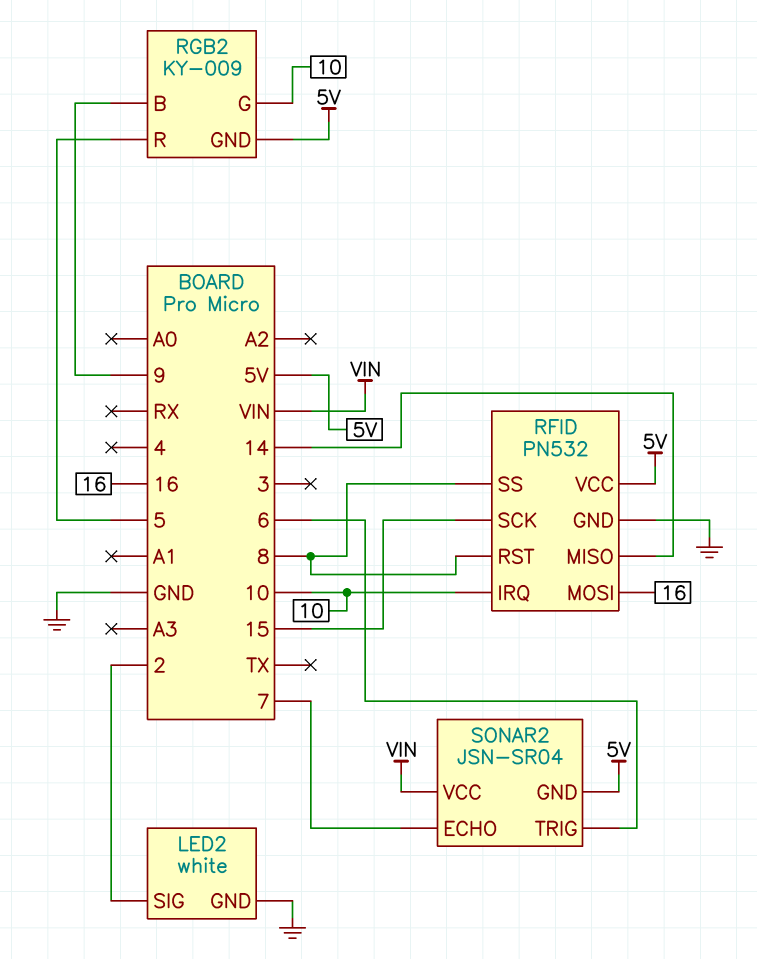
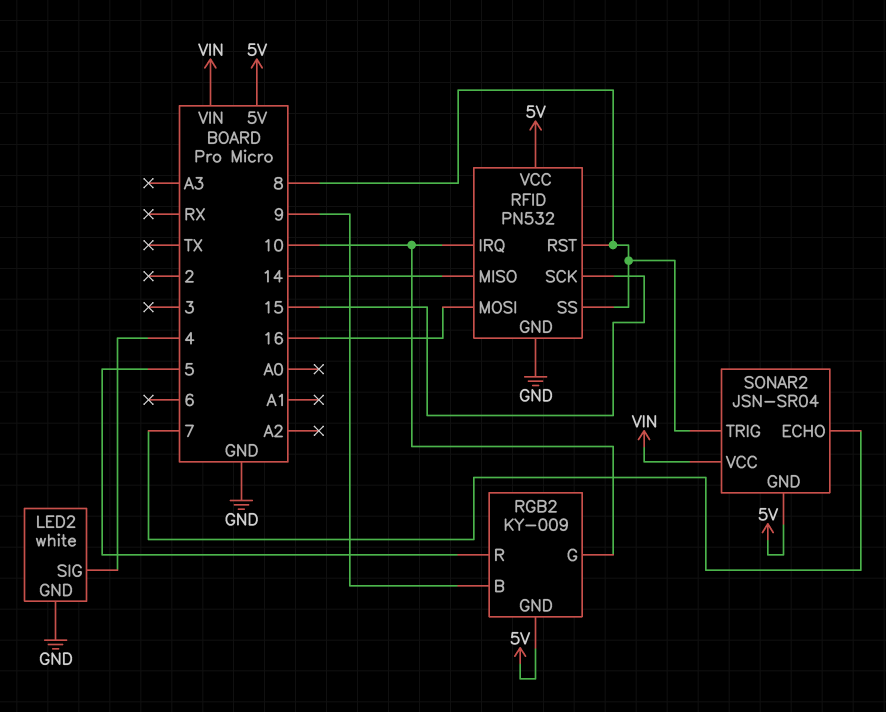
LED2 pin SIG: 2 -> 4
SONAR2 pin TRIG: 6 -> 8

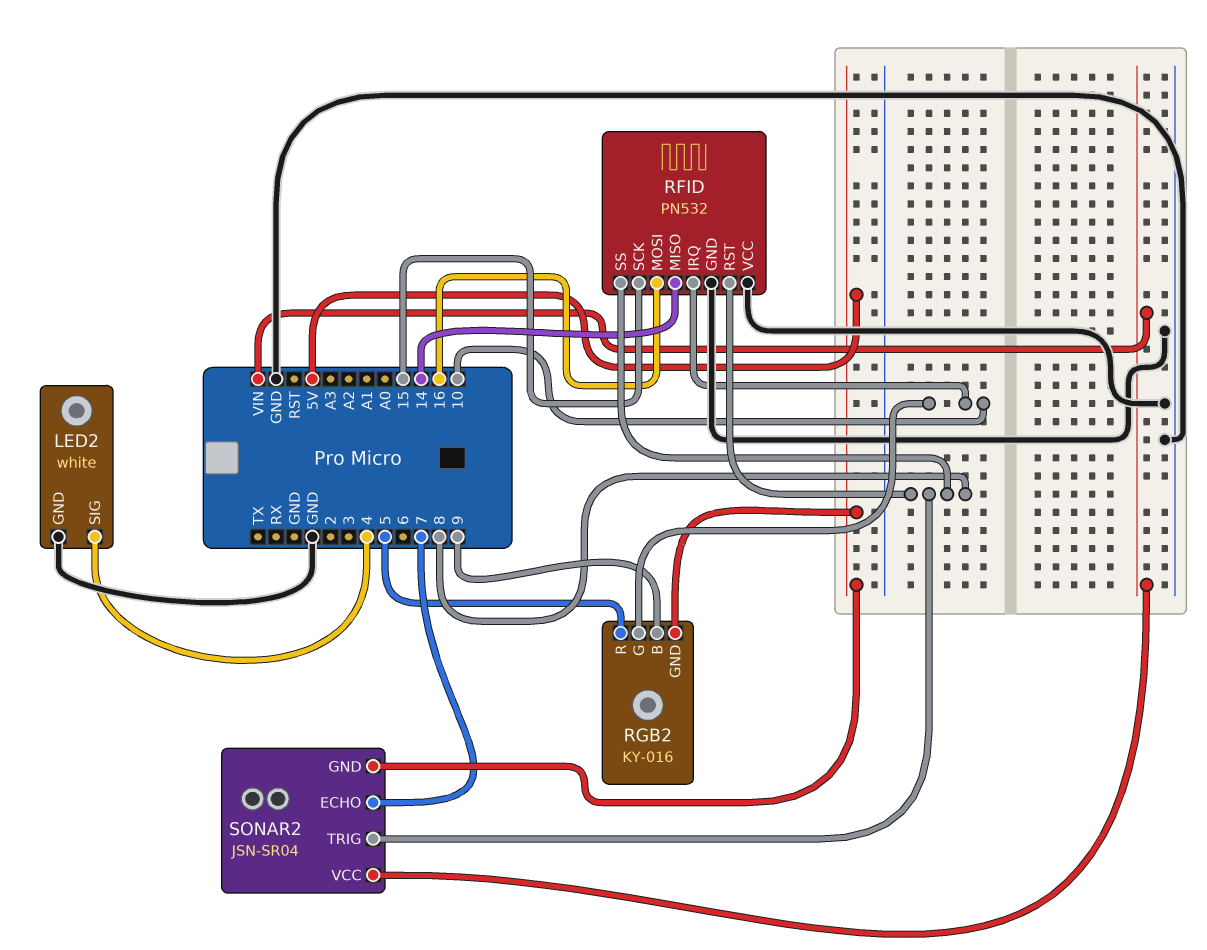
RFID pin VCC: 5V -> GND
RGB2: KY-009 -> KY-016

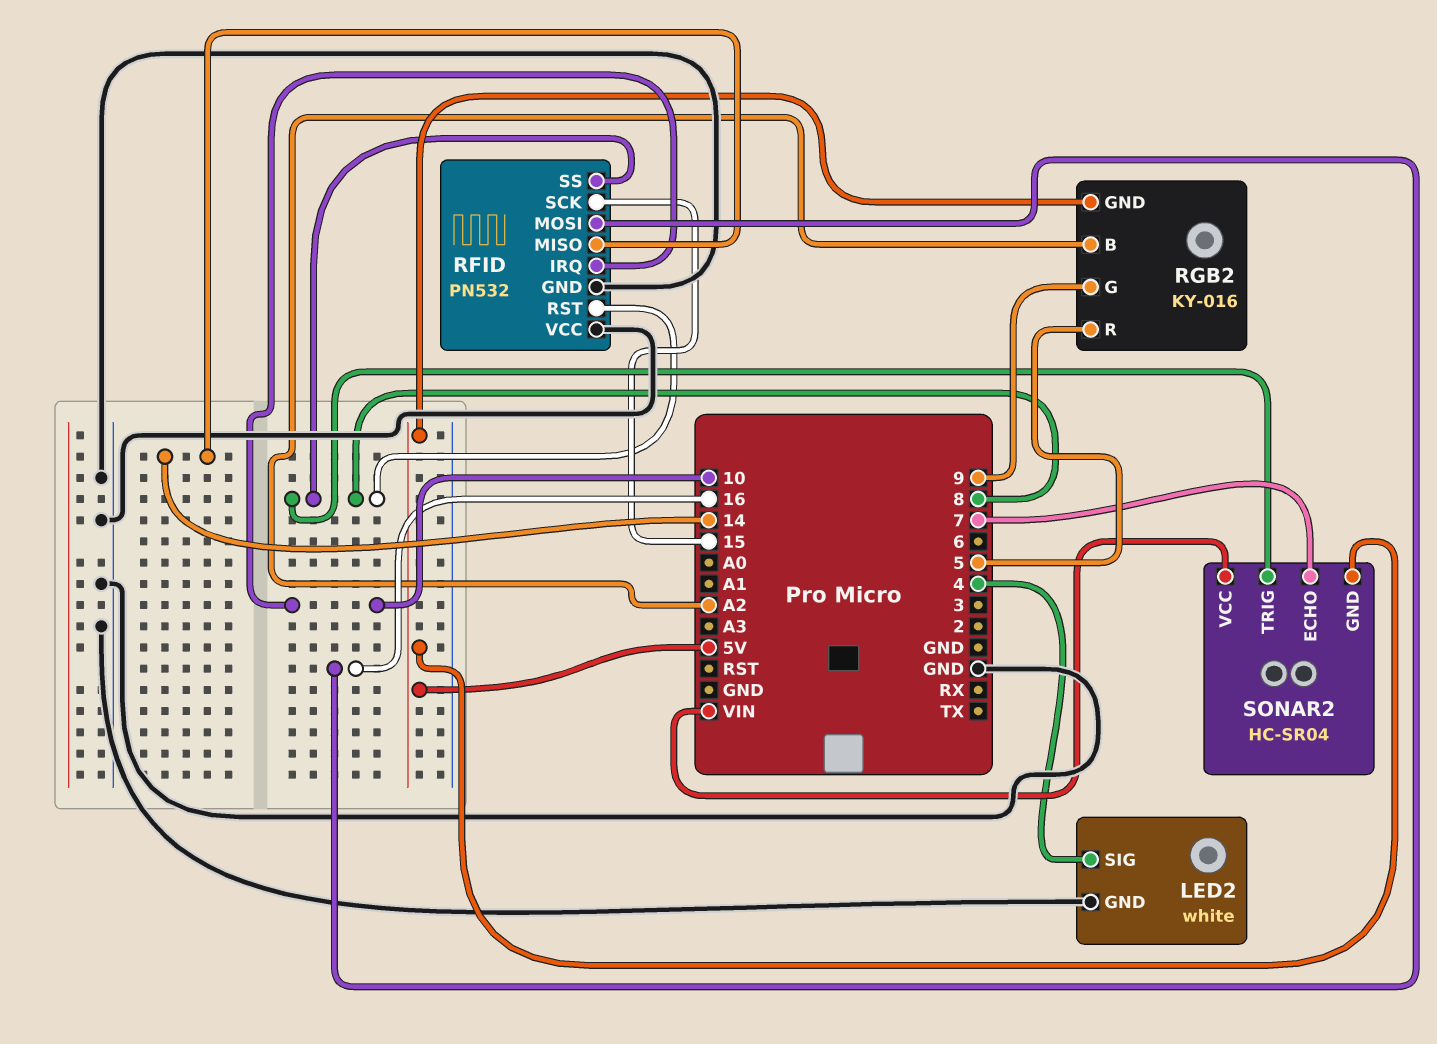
RGB2 pin B: 9 -> A2
RGB2 pin G: 10 -> 9
SONAR2: JSN-SR04 -> HC-SR04

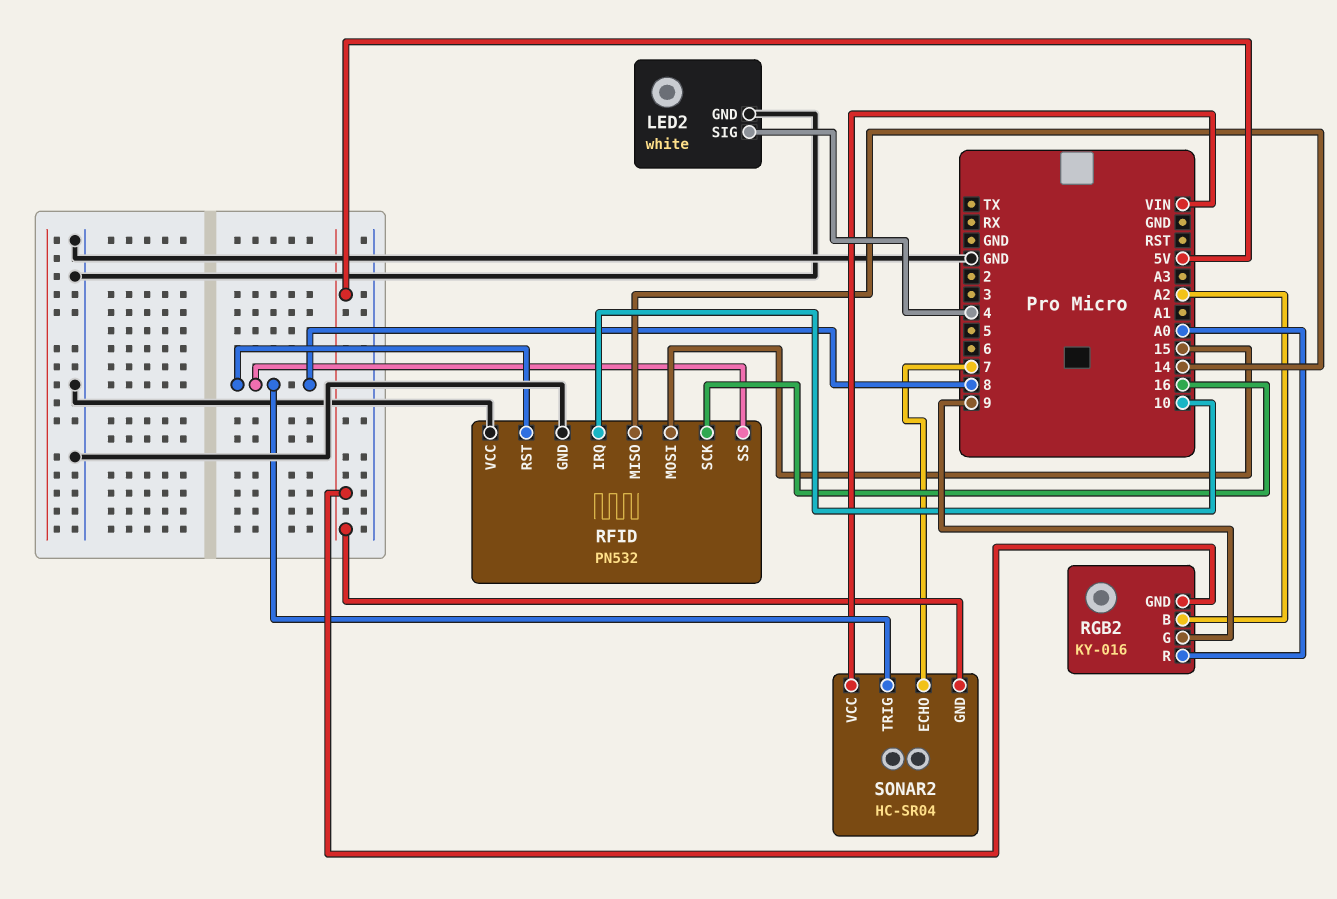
RFID pin MOSI: 16 -> 15
RFID pin SCK: 15 -> 16
RGB2 pin R: 5 -> A0

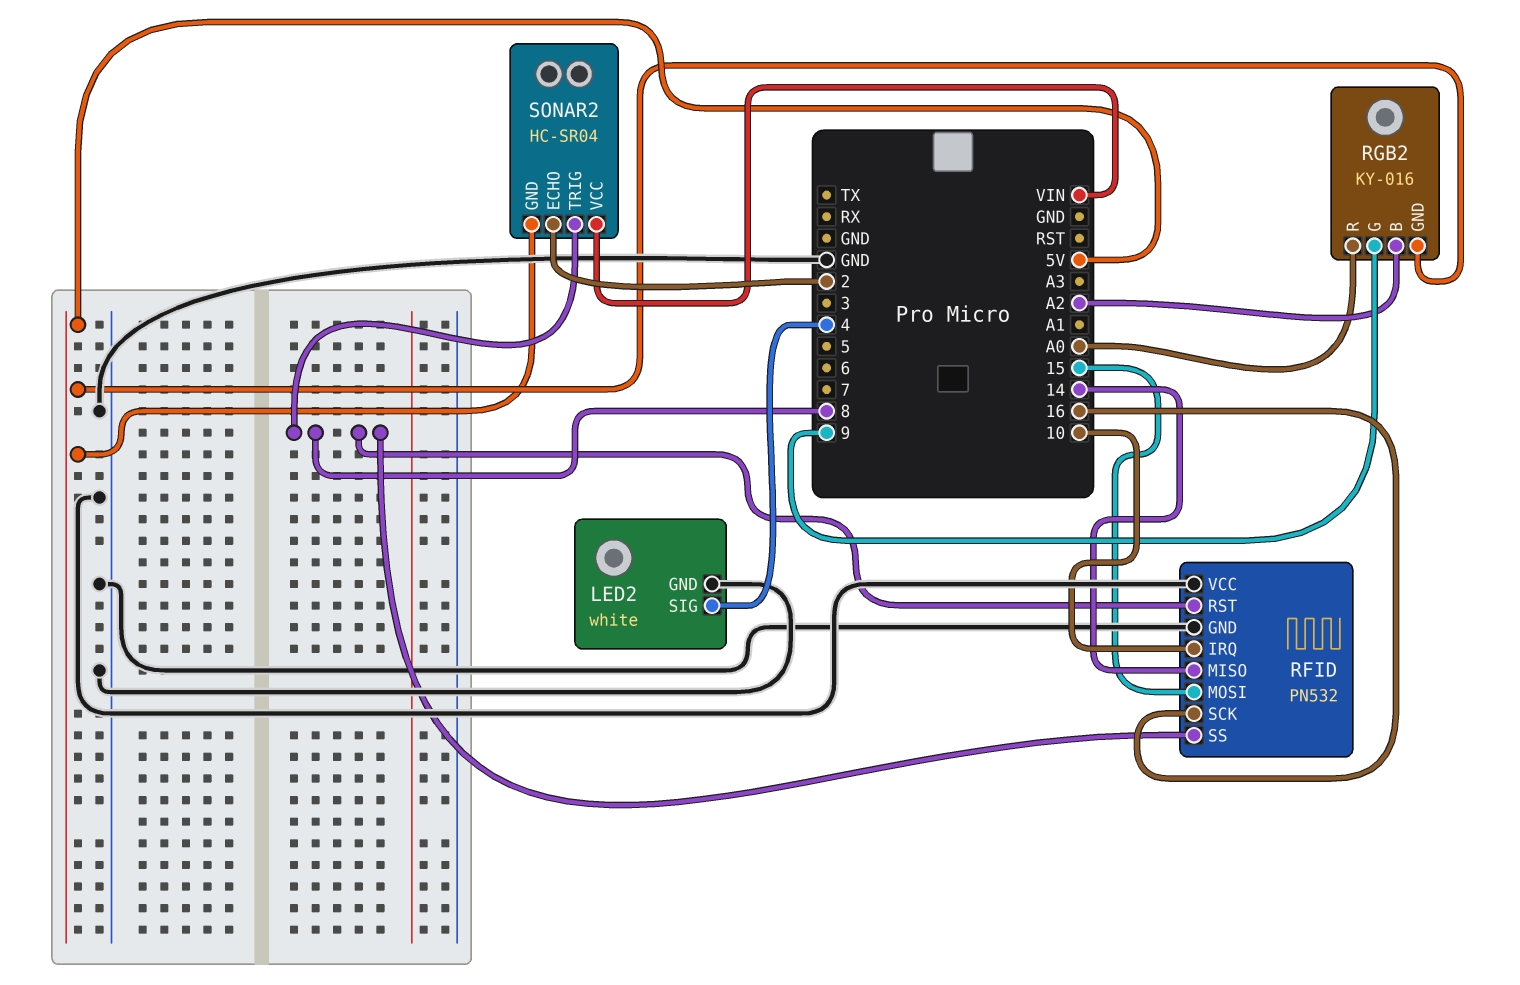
SONAR2 pin ECHO: 7 -> 2

